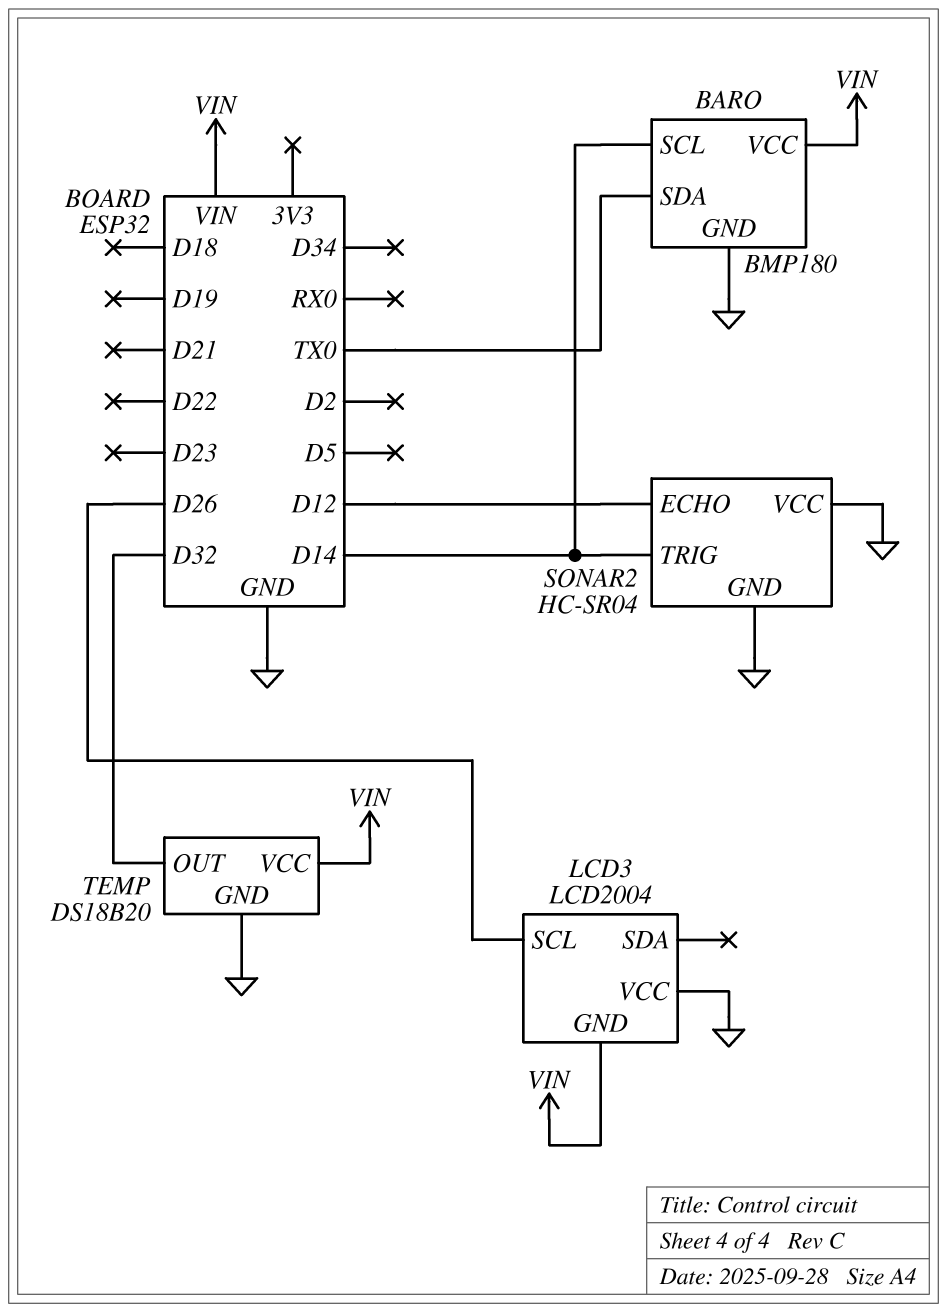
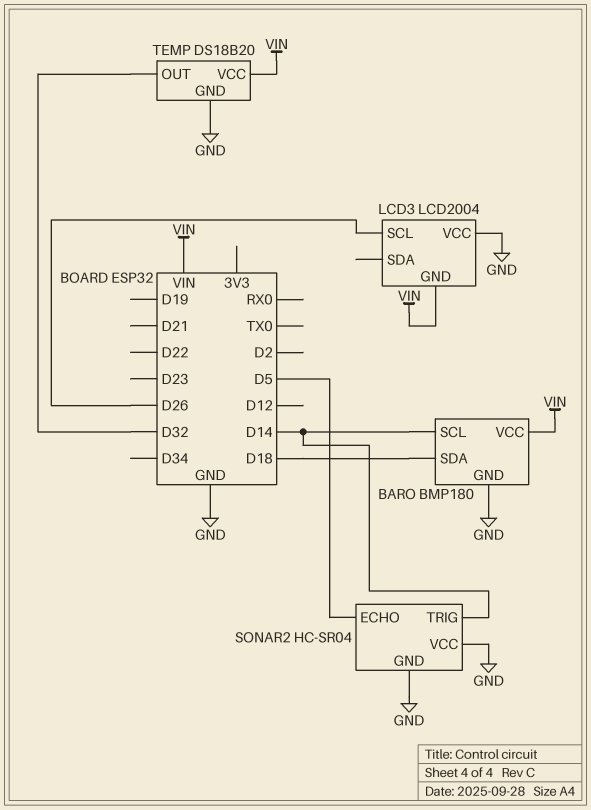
BARO pin SDA: TX0 -> D18
SONAR2 pin ECHO: D12 -> D5

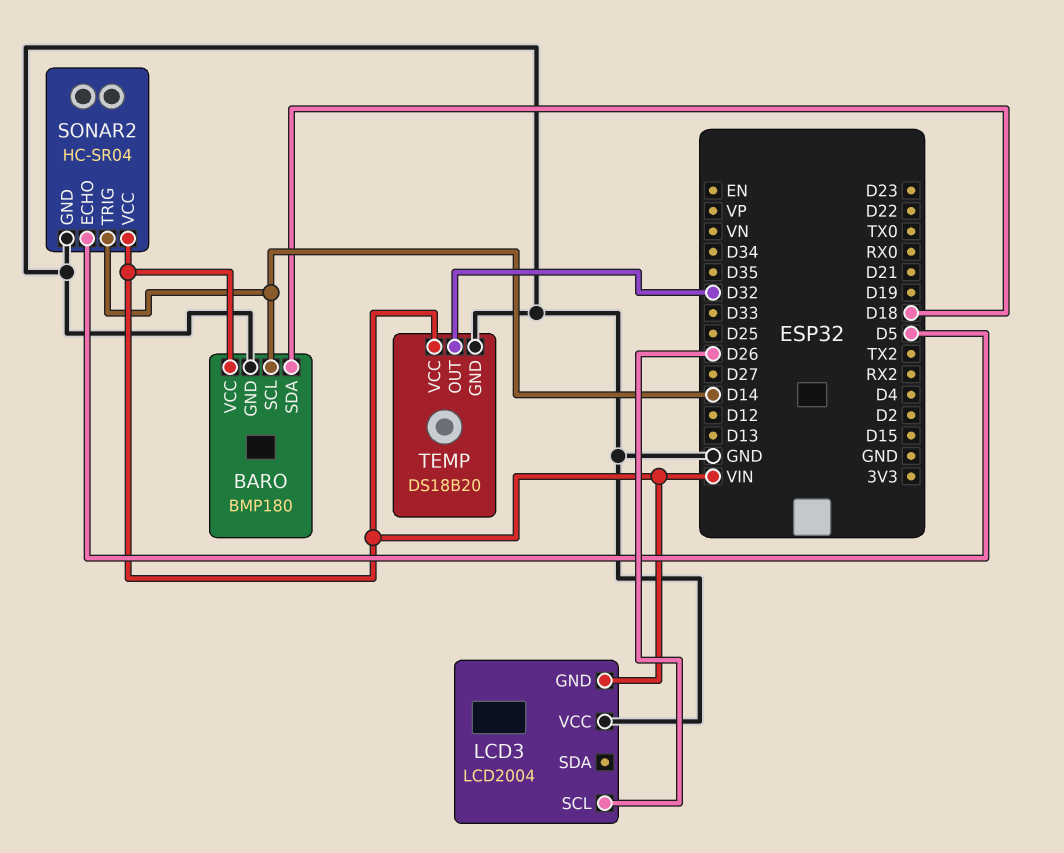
SONAR2 pin VCC: GND -> VIN

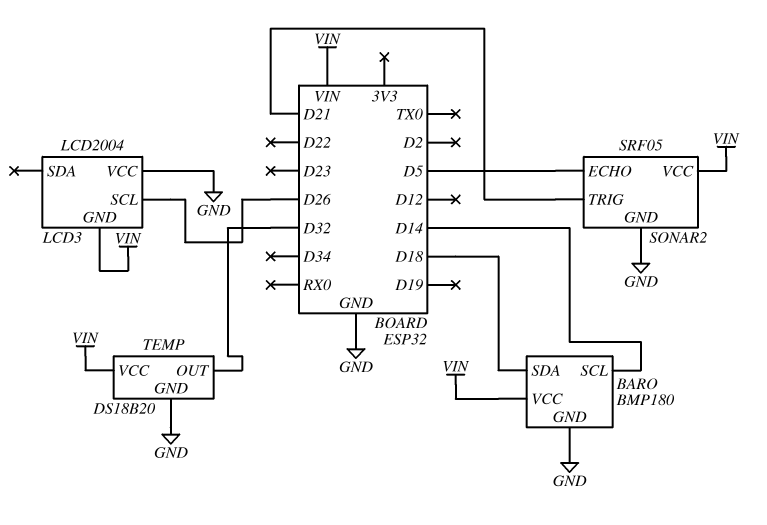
SONAR2: HC-SR04 -> SRF05
SONAR2 pin TRIG: D14 -> D21

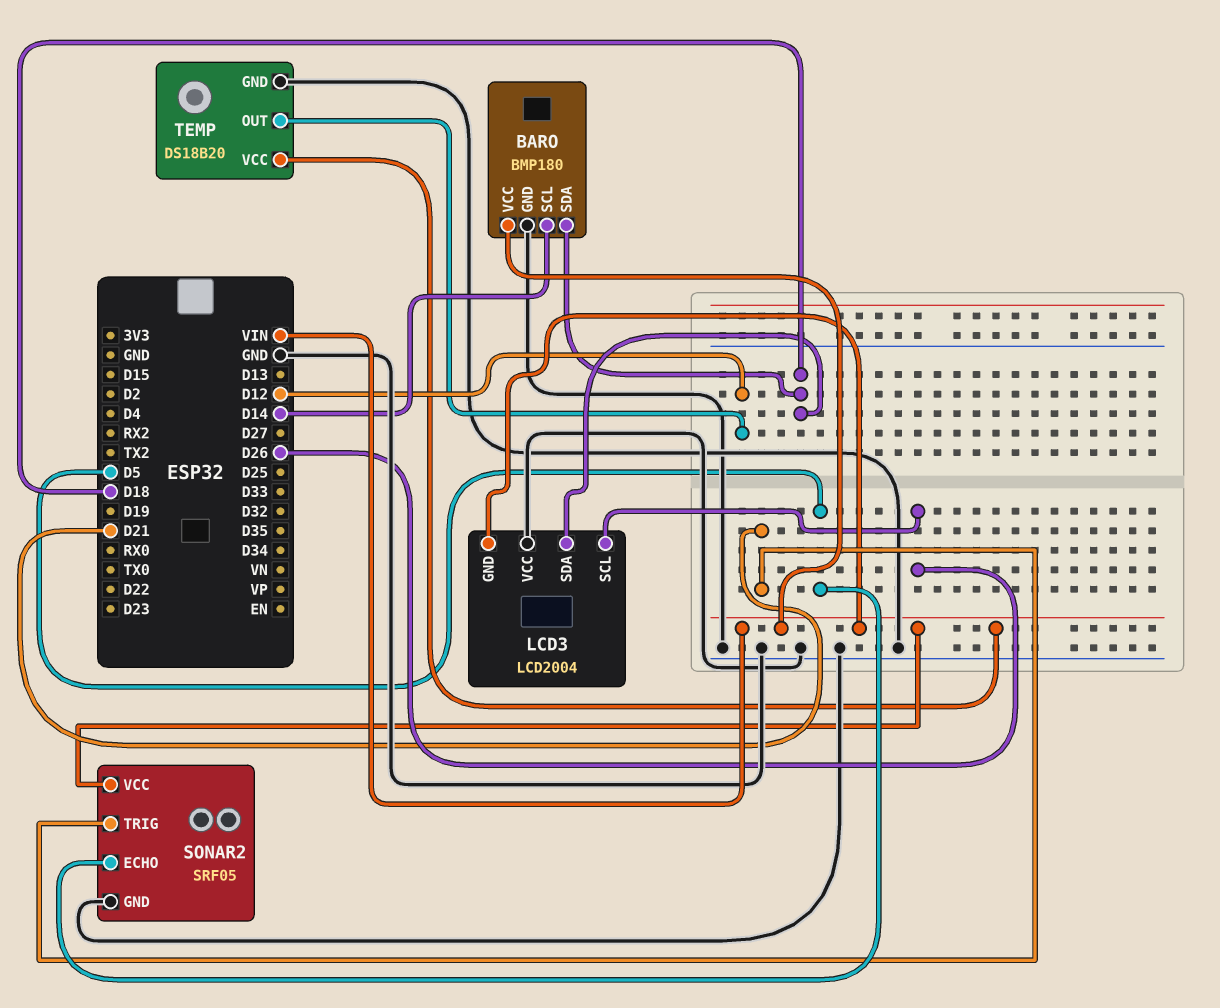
LCD3 pin SDA: none -> D18
TEMP pin OUT: D32 -> D12

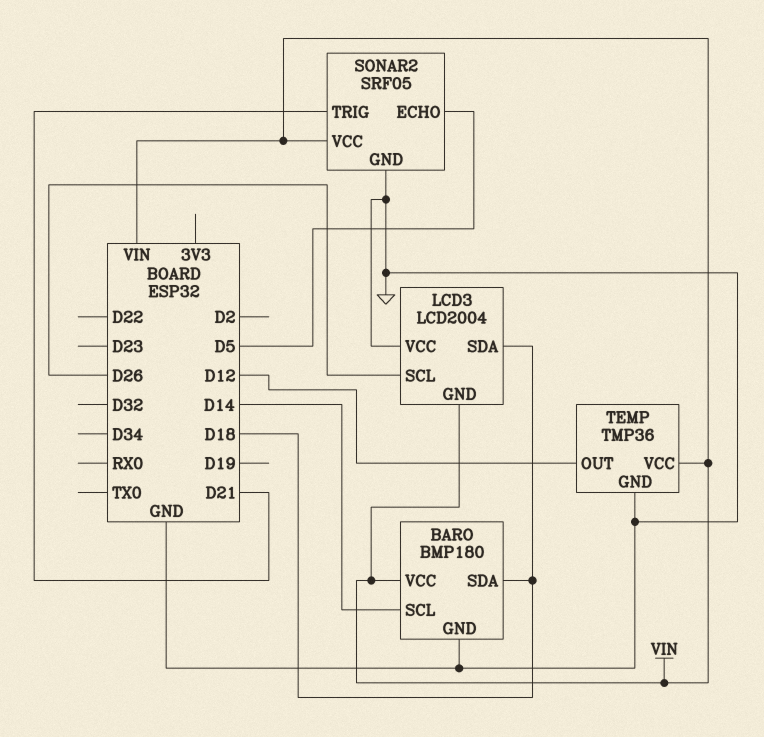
TEMP: DS18B20 -> TMP36

